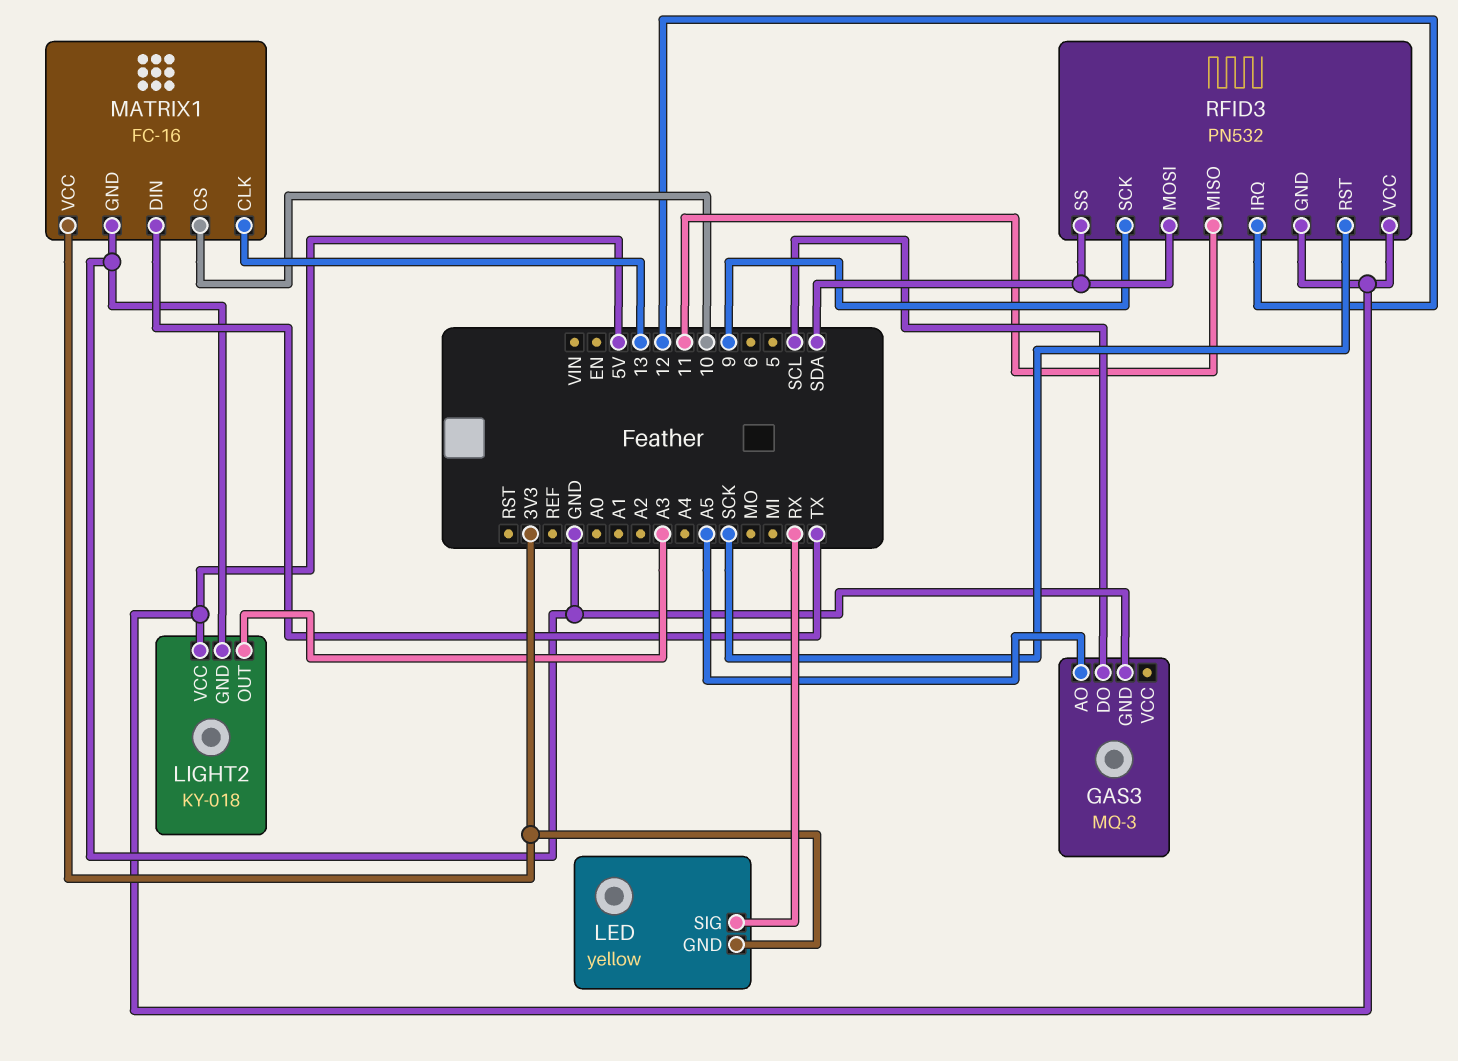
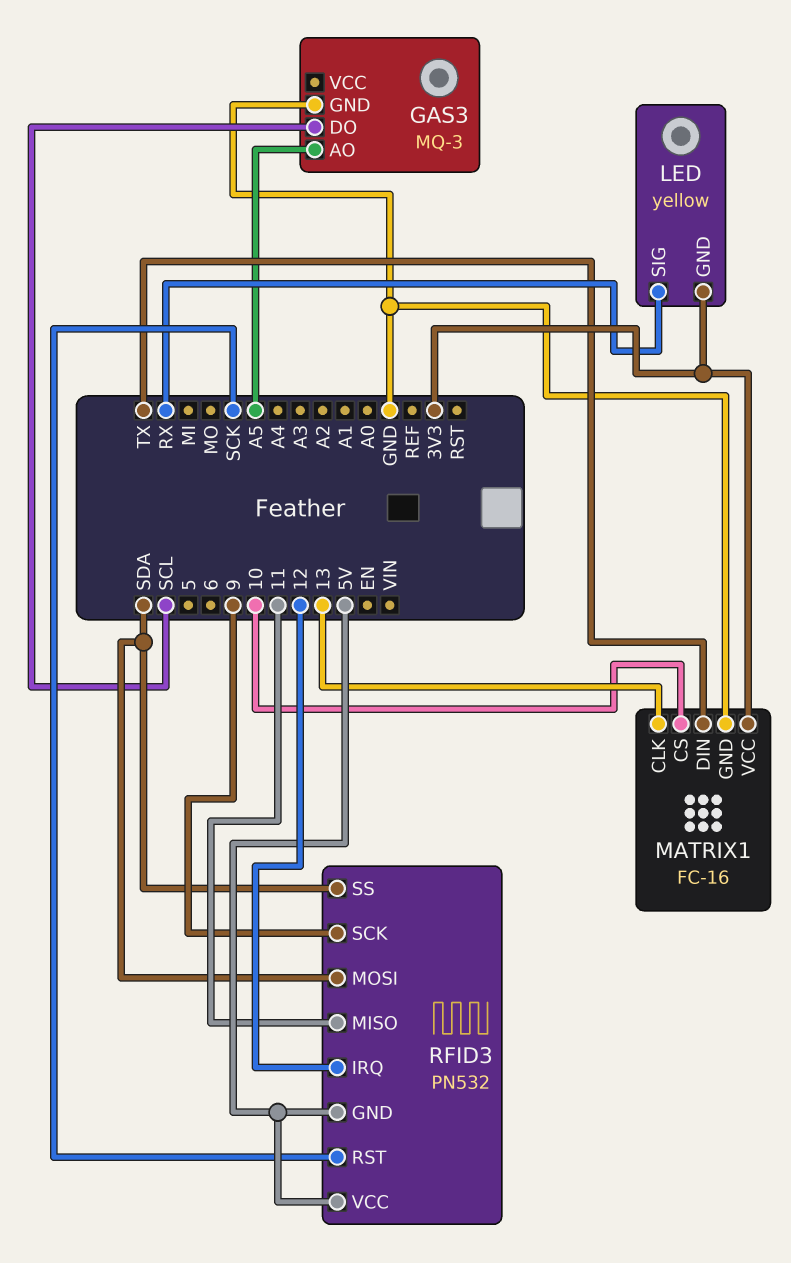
LIGHT2: KY-018 -> none
LIGHT2 pin GND: GND -> none
LIGHT2 pin OUT: A3 -> none
LIGHT2 pin VCC: 5V -> none

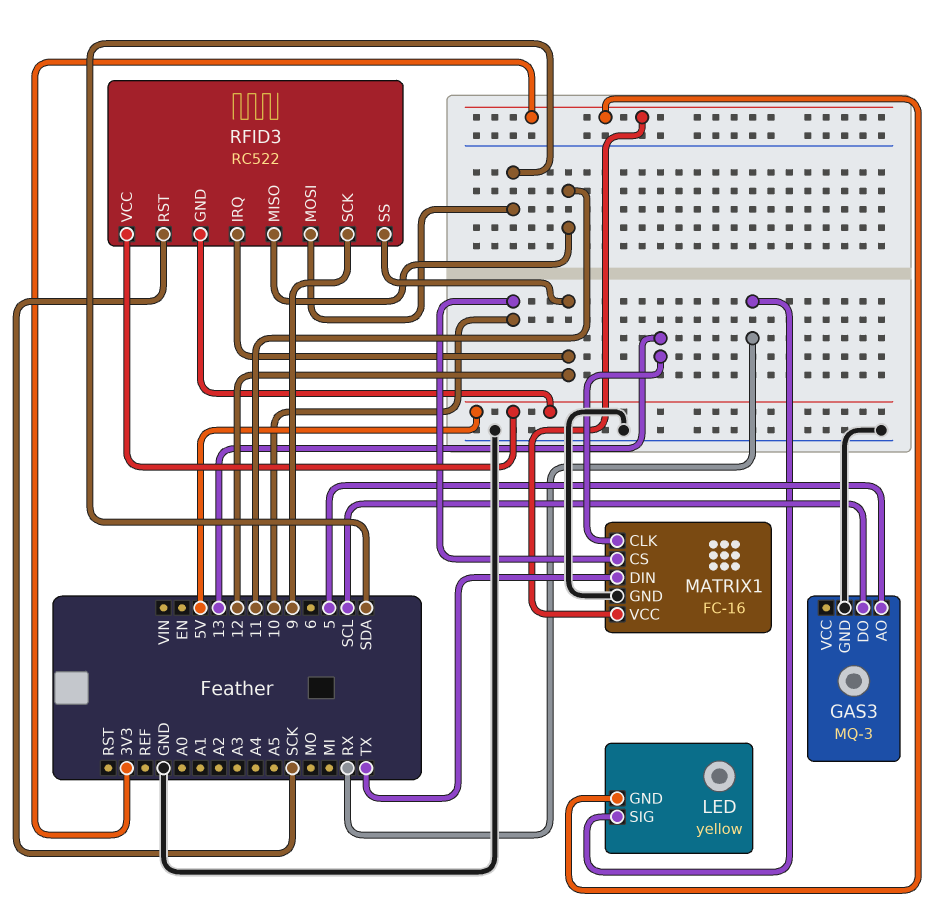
GAS3 pin AO: A5 -> 5
RFID3: PN532 -> RC522
RFID3 pin SS: SDA -> 12

